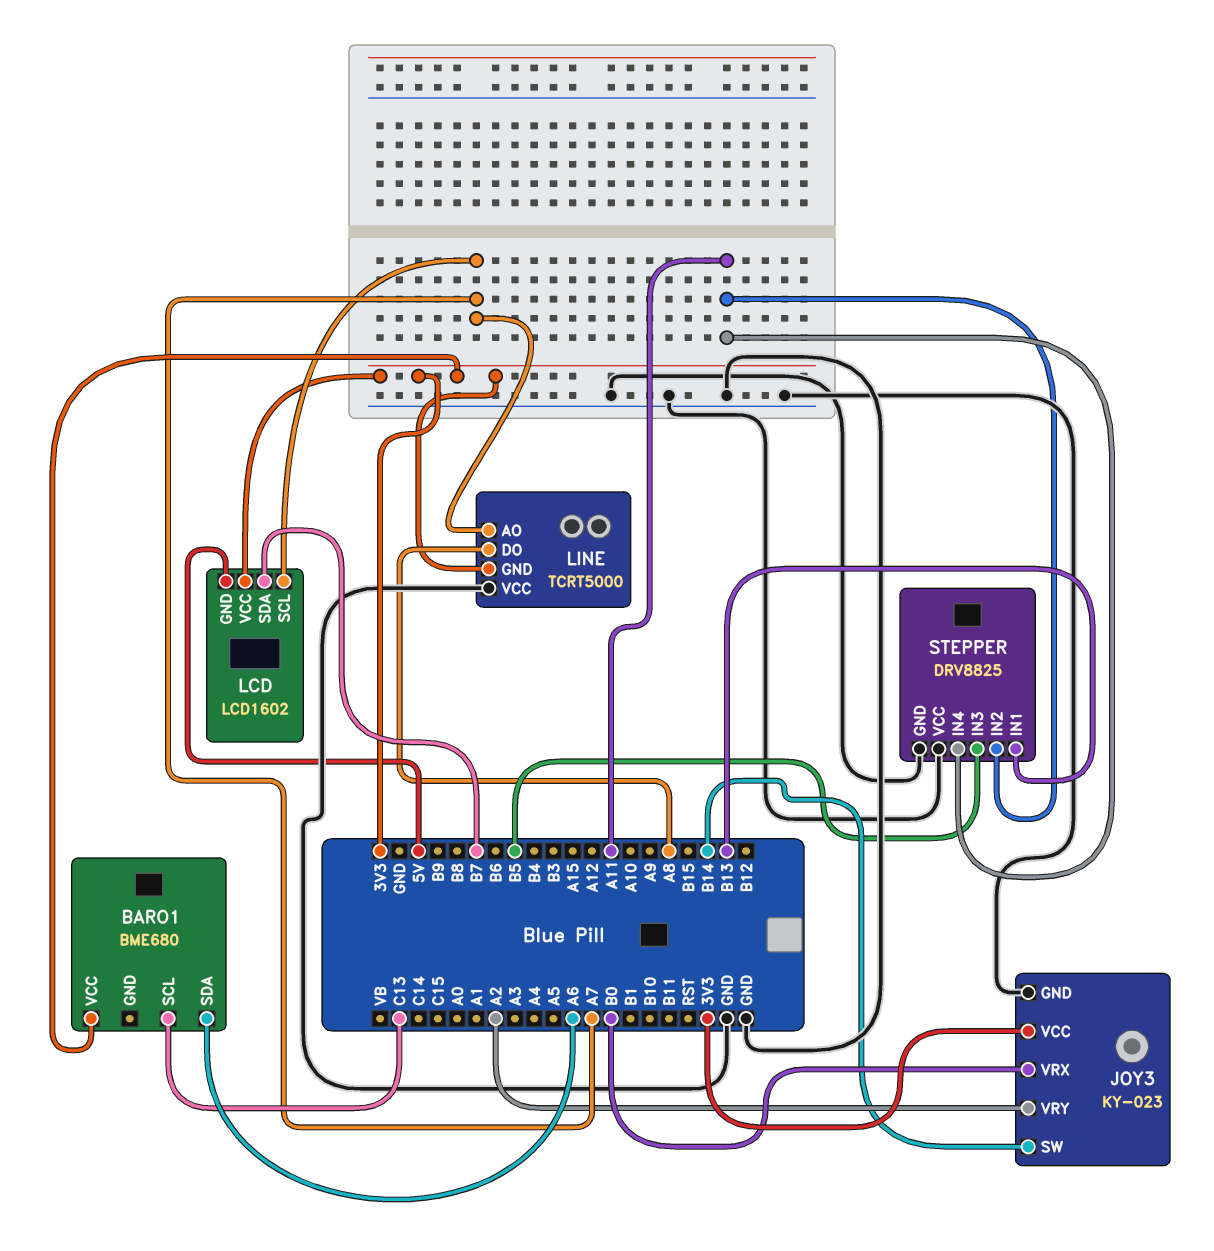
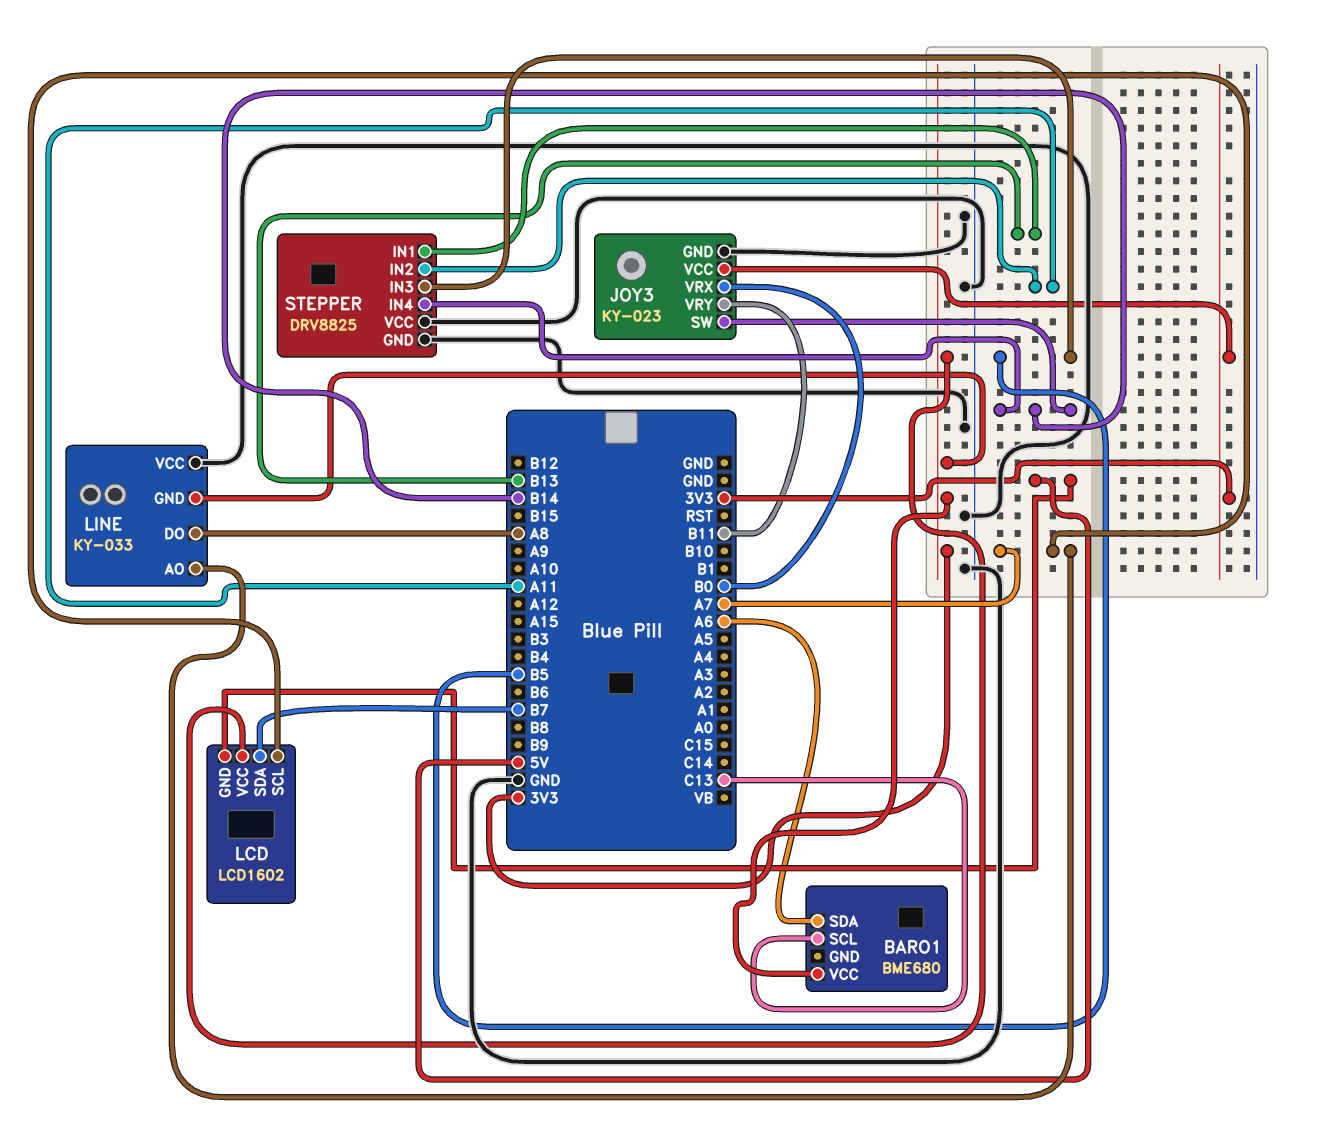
JOY3 pin VRY: A2 -> B11
LINE: TCRT5000 -> KY-033
STEPPER pin IN4: A11 -> B14

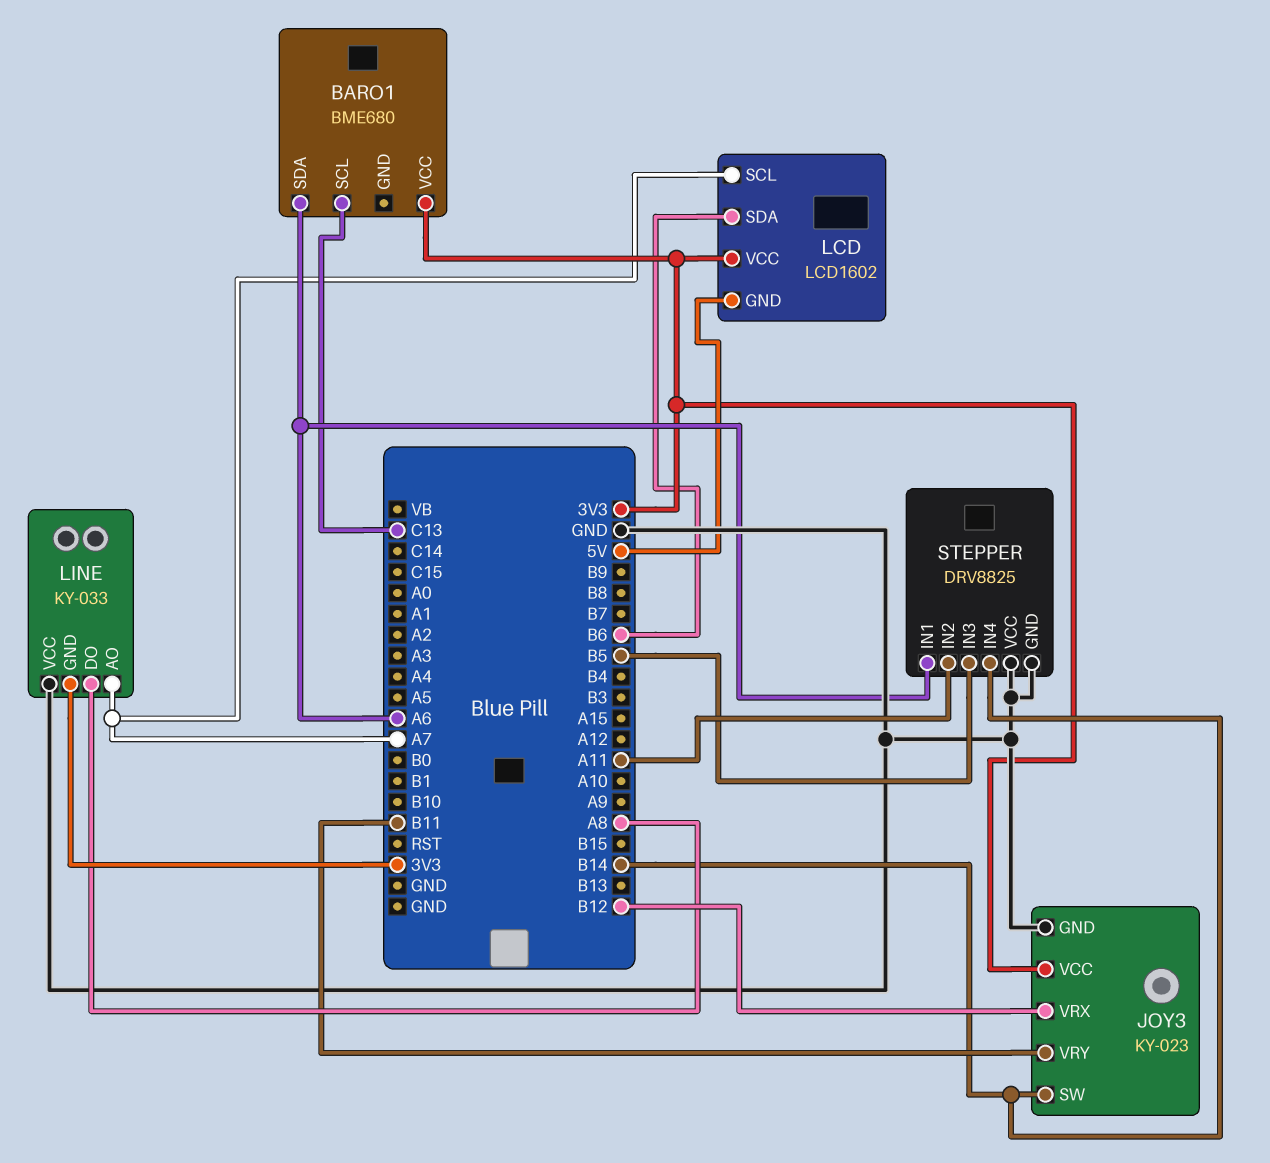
JOY3 pin VRX: B0 -> B12
LCD pin SDA: B7 -> B6
STEPPER pin IN1: B13 -> A6

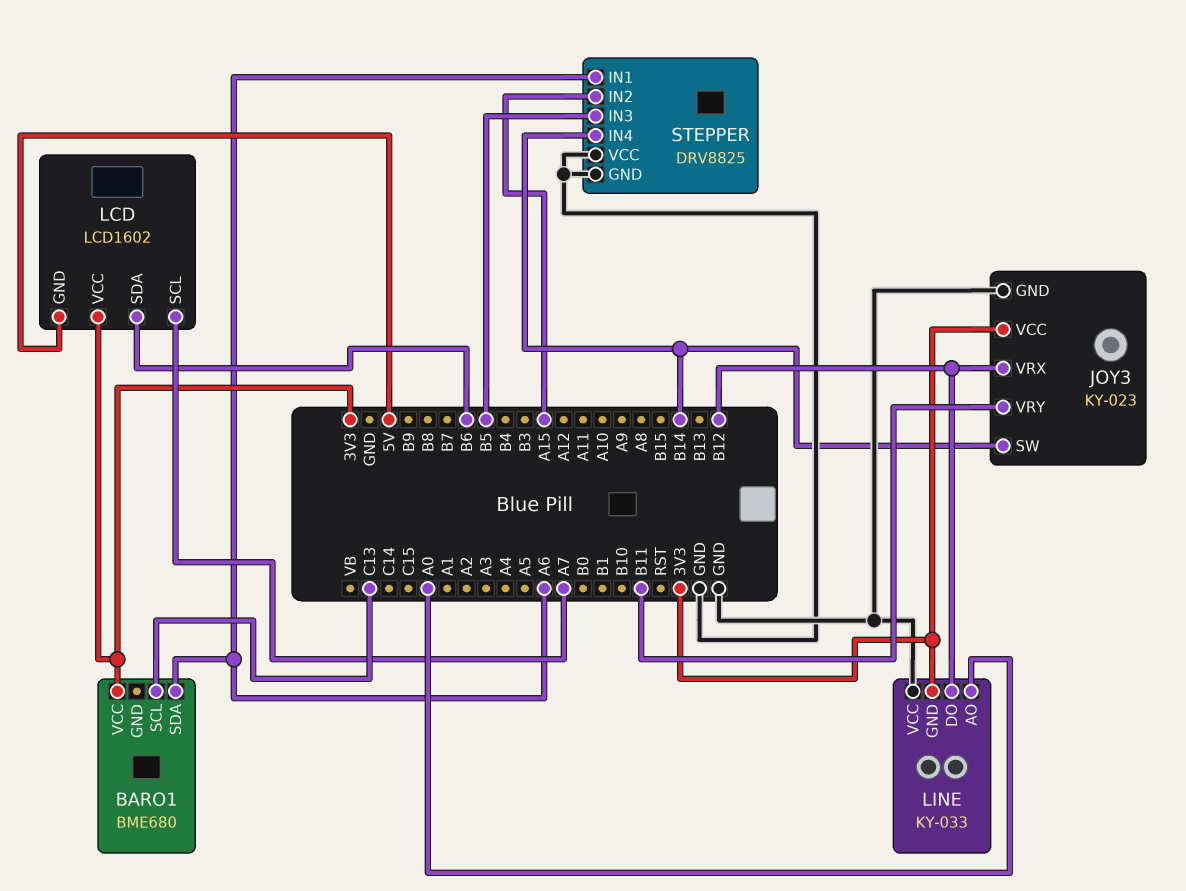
LINE pin AO: A7 -> A0
LINE pin DO: A8 -> B12
STEPPER pin IN2: A11 -> A15

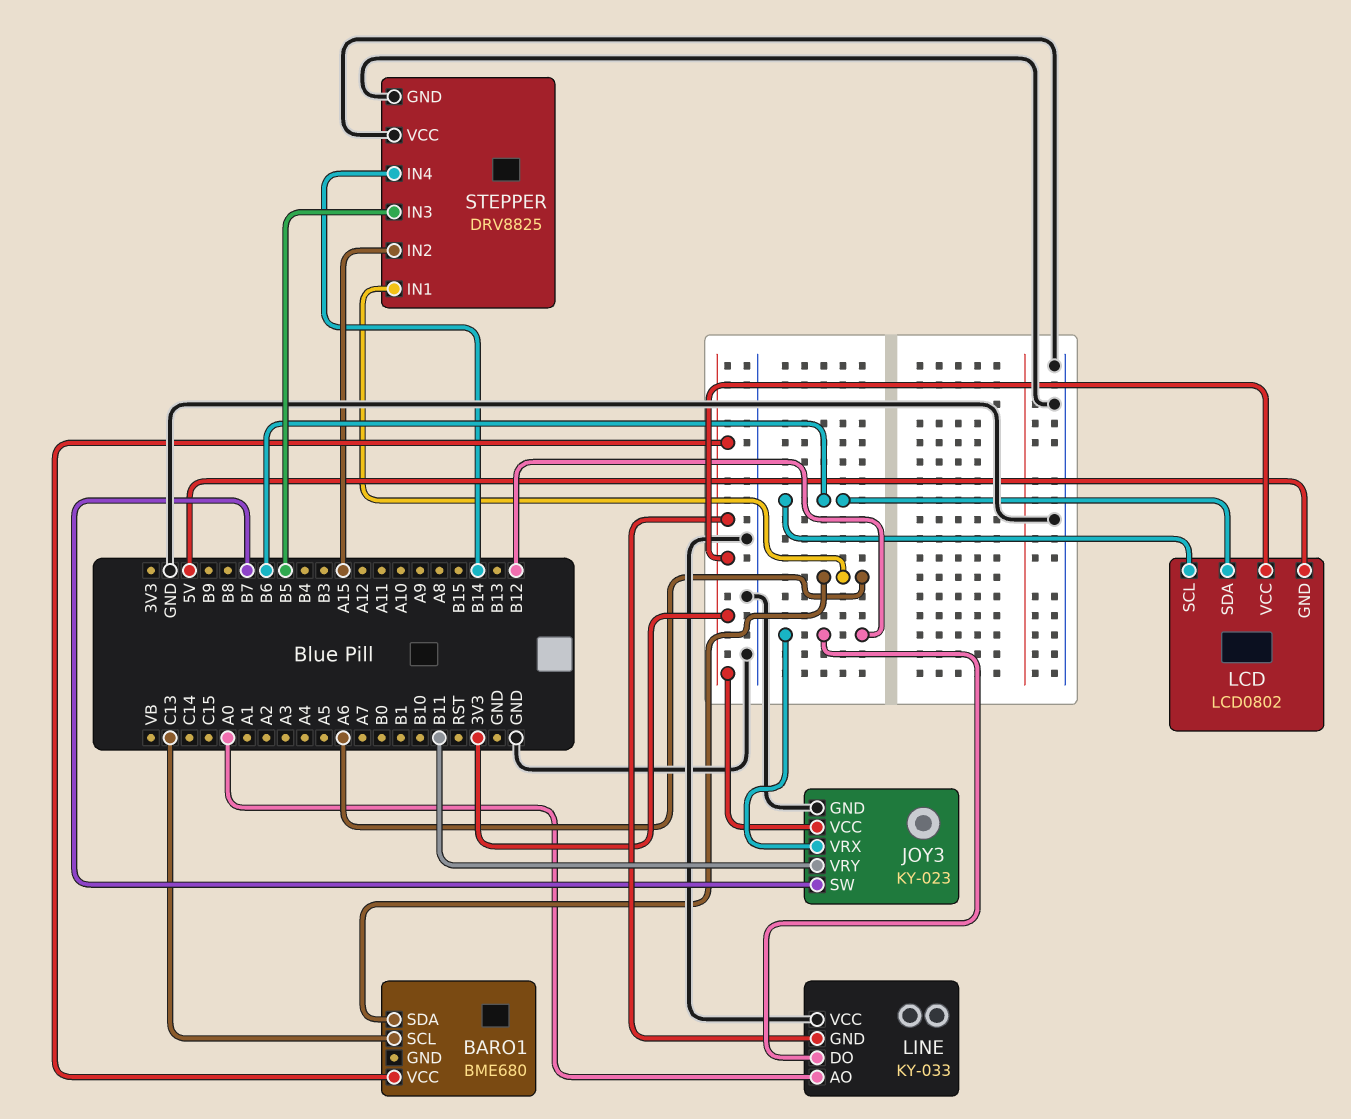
JOY3 pin SW: B14 -> B7
LCD: LCD1602 -> LCD0802
LCD pin SCL: A7 -> B6

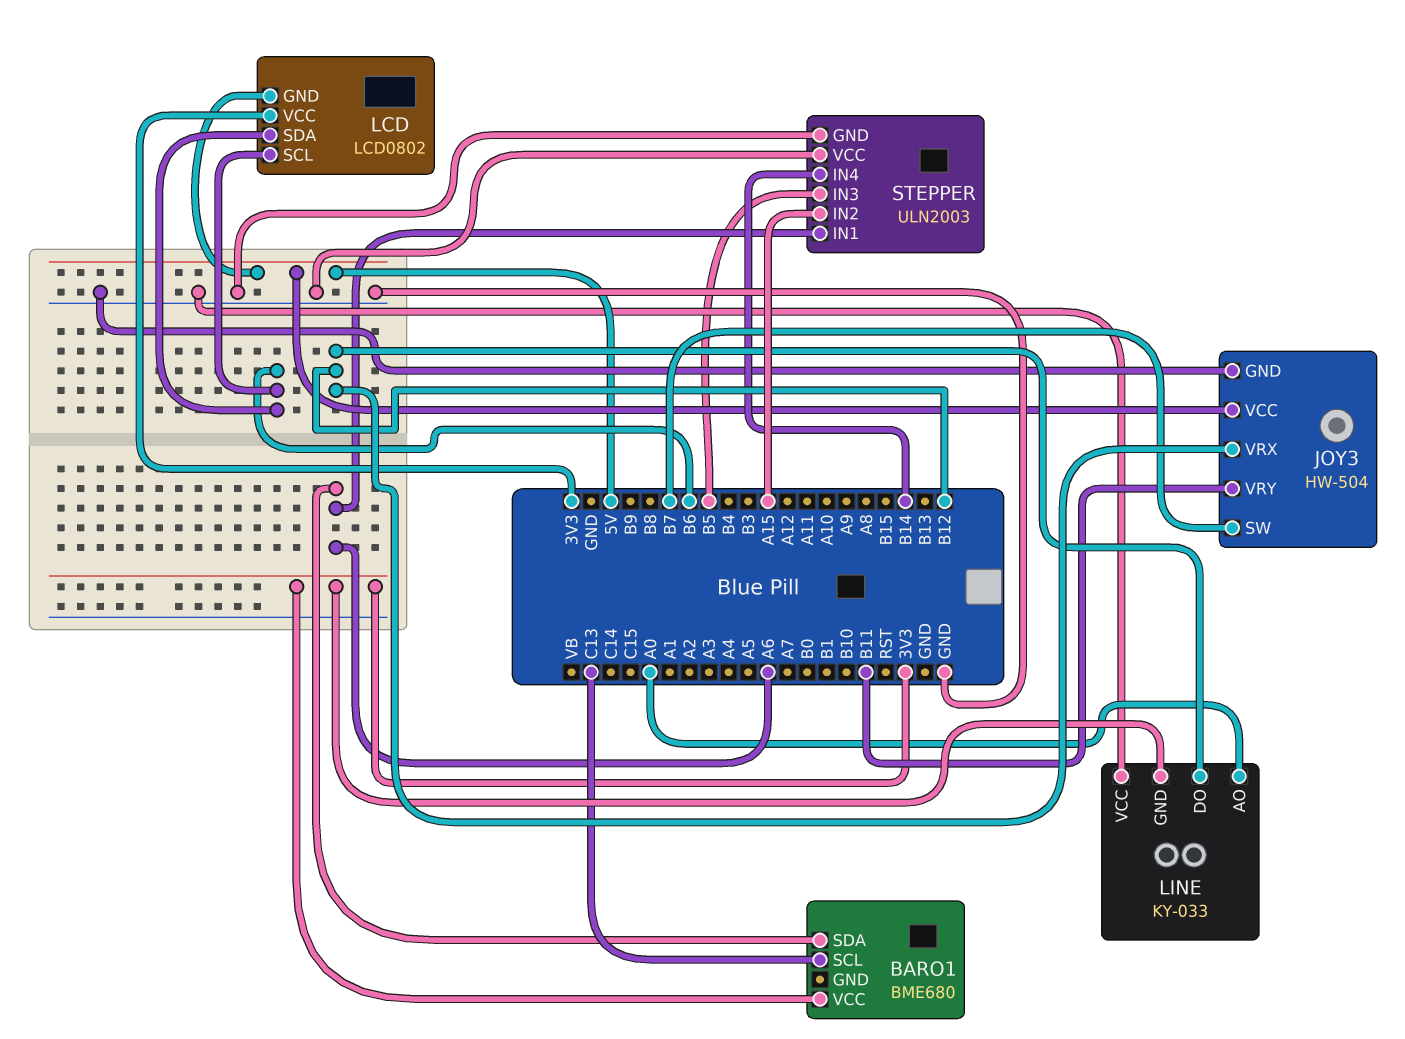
JOY3: KY-023 -> HW-504
JOY3 pin VCC: 3V3 -> 5V
STEPPER: DRV8825 -> ULN2003

